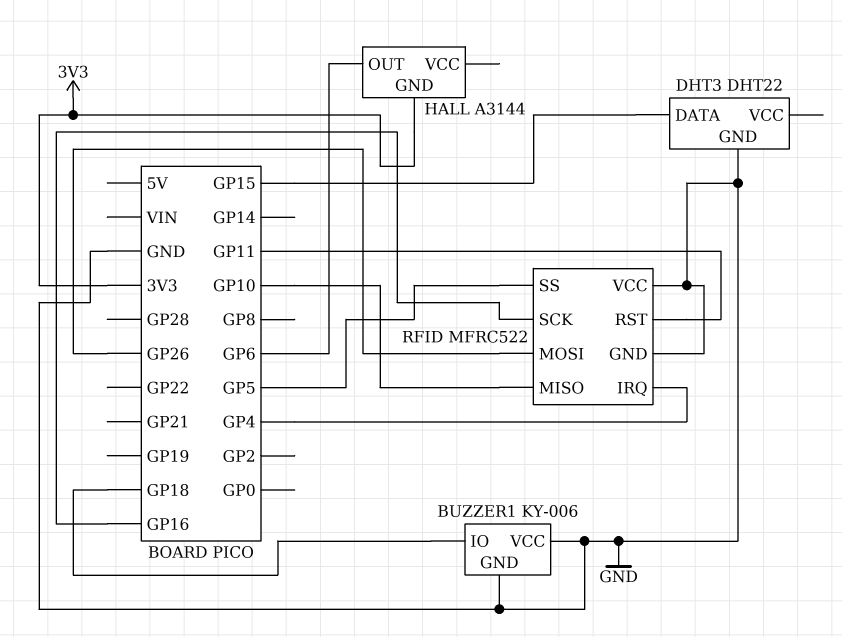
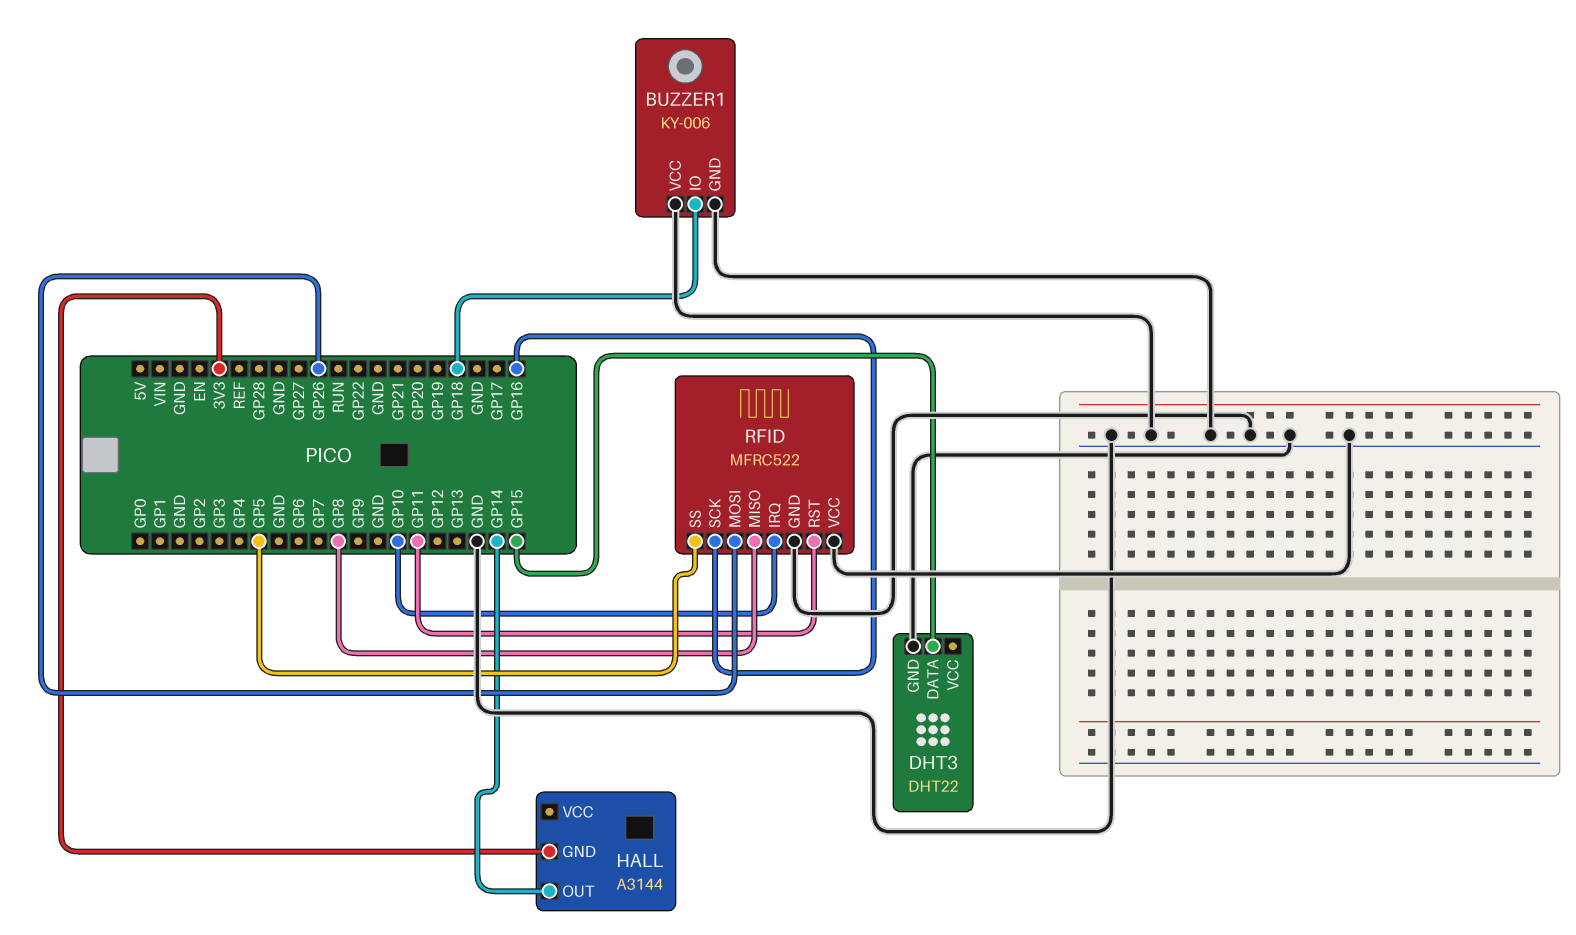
HALL pin OUT: GP6 -> GP14
RFID pin IRQ: GP4 -> GP10
RFID pin MISO: GP10 -> GP8

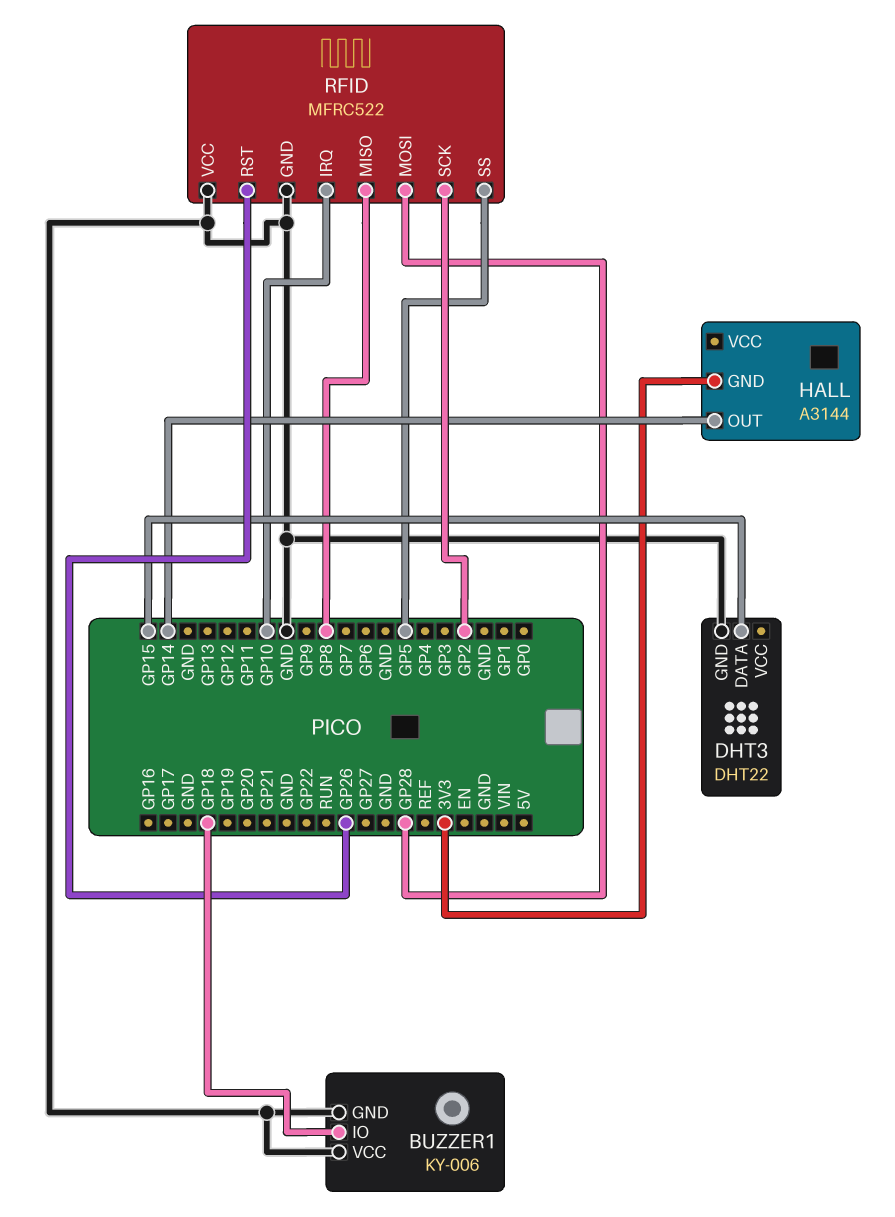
RFID pin MOSI: GP26 -> GP28
RFID pin RST: GP11 -> GP26
RFID pin SCK: GP16 -> GP2

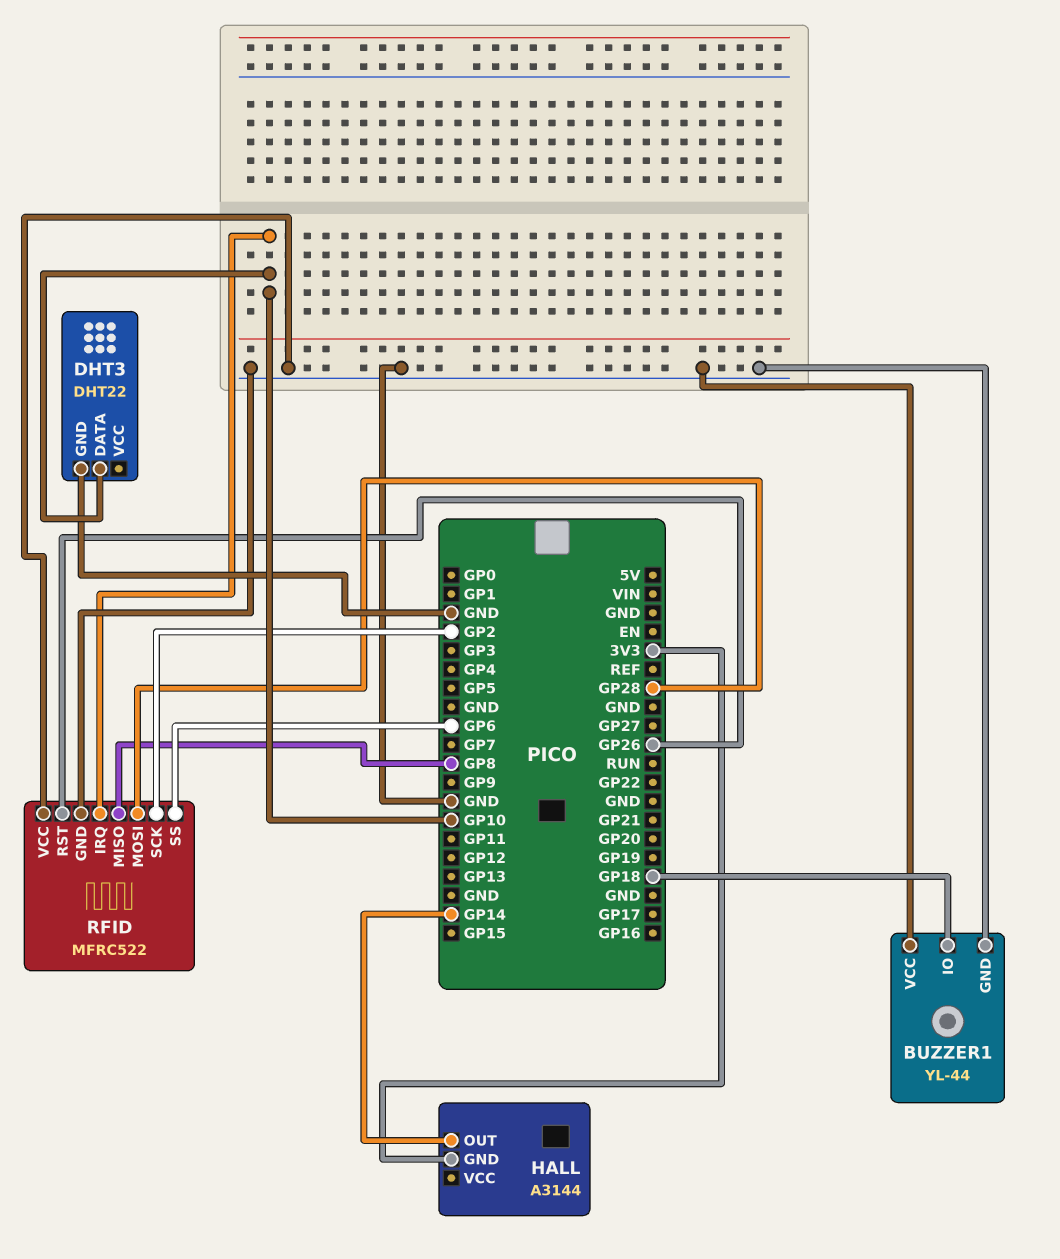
BUZZER1: KY-006 -> YL-44
DHT3 pin DATA: GP15 -> GP10
RFID pin SS: GP5 -> GP6

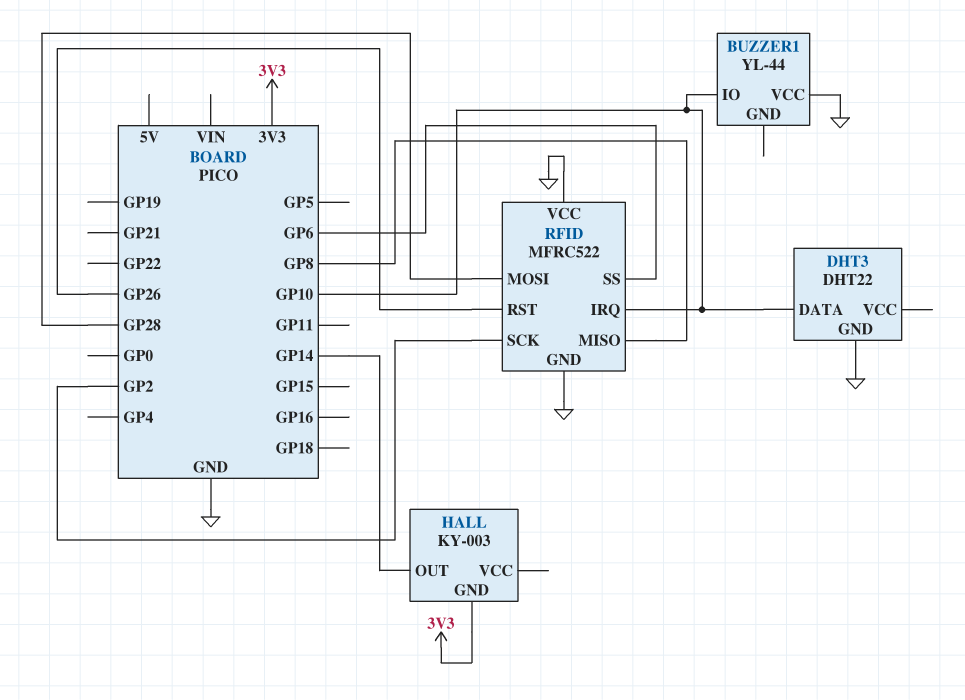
BUZZER1 pin GND: GND -> none
BUZZER1 pin IO: GP18 -> GP10
HALL: A3144 -> KY-003

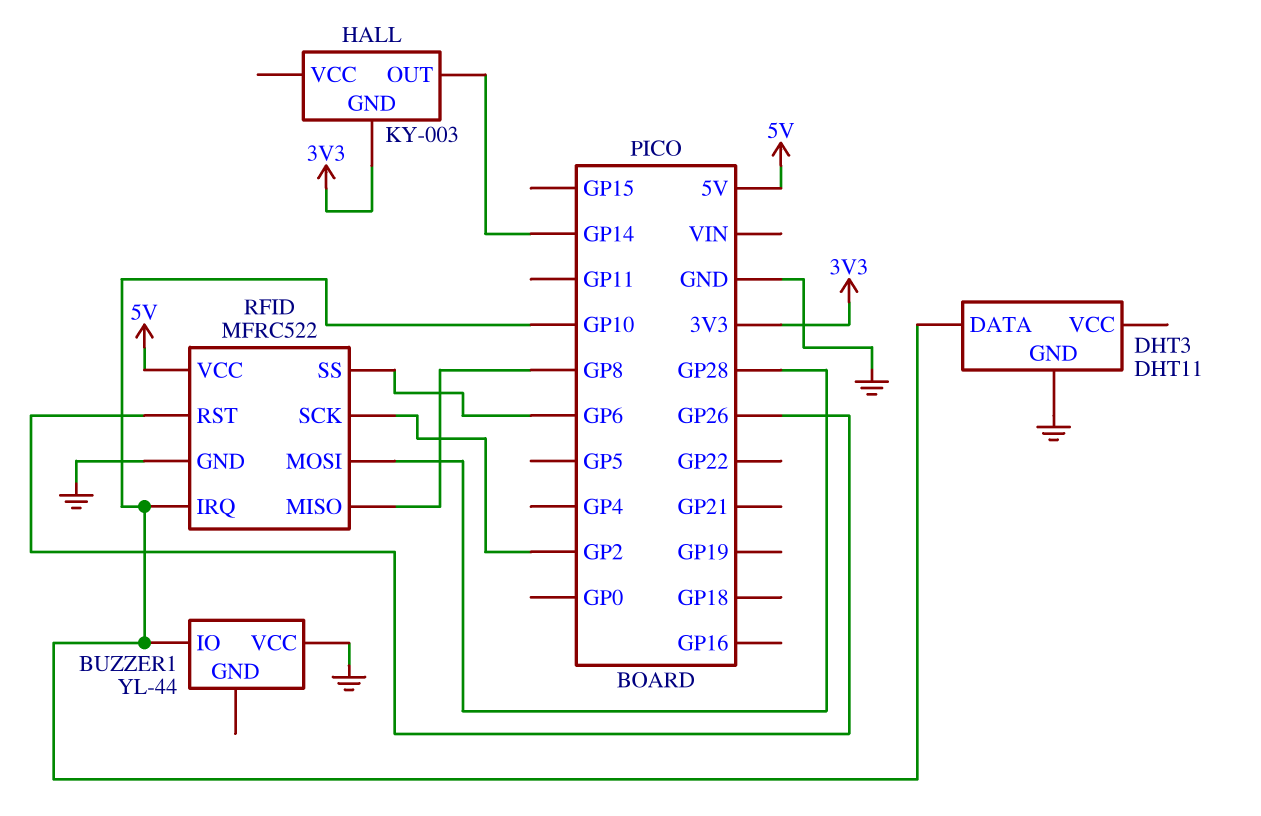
DHT3: DHT22 -> DHT11
RFID pin VCC: GND -> 5V

